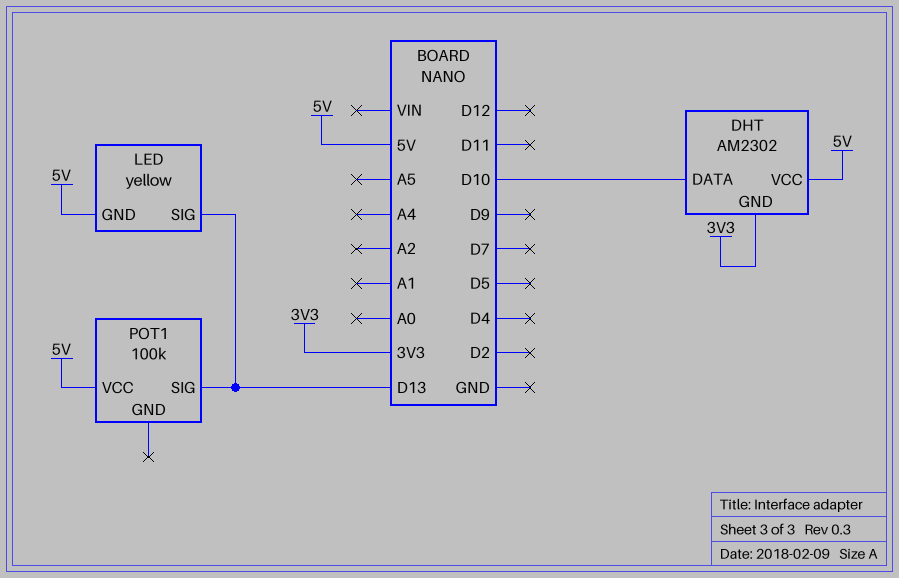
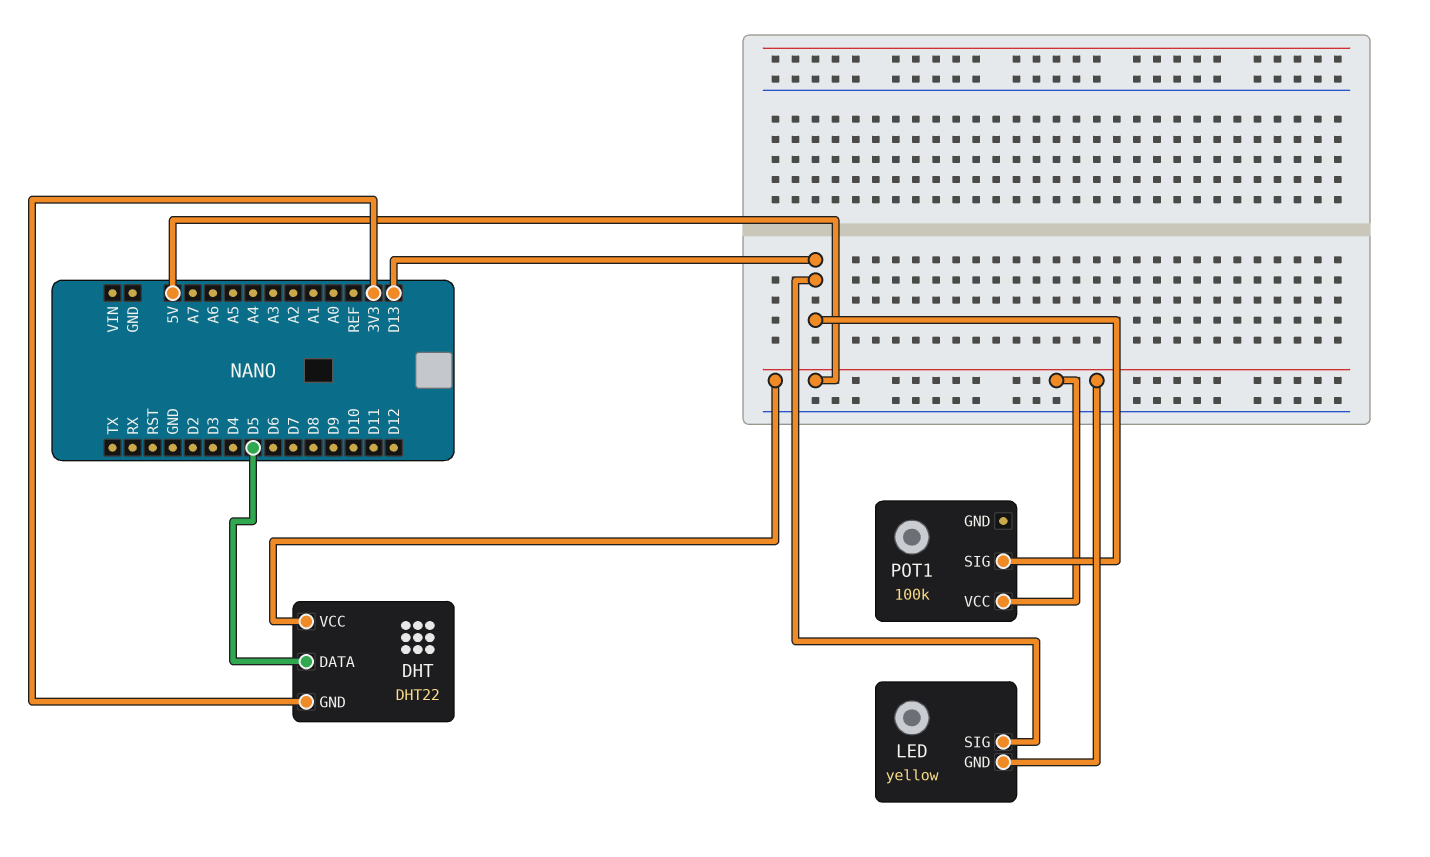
DHT: AM2302 -> DHT22
DHT pin DATA: D10 -> D5

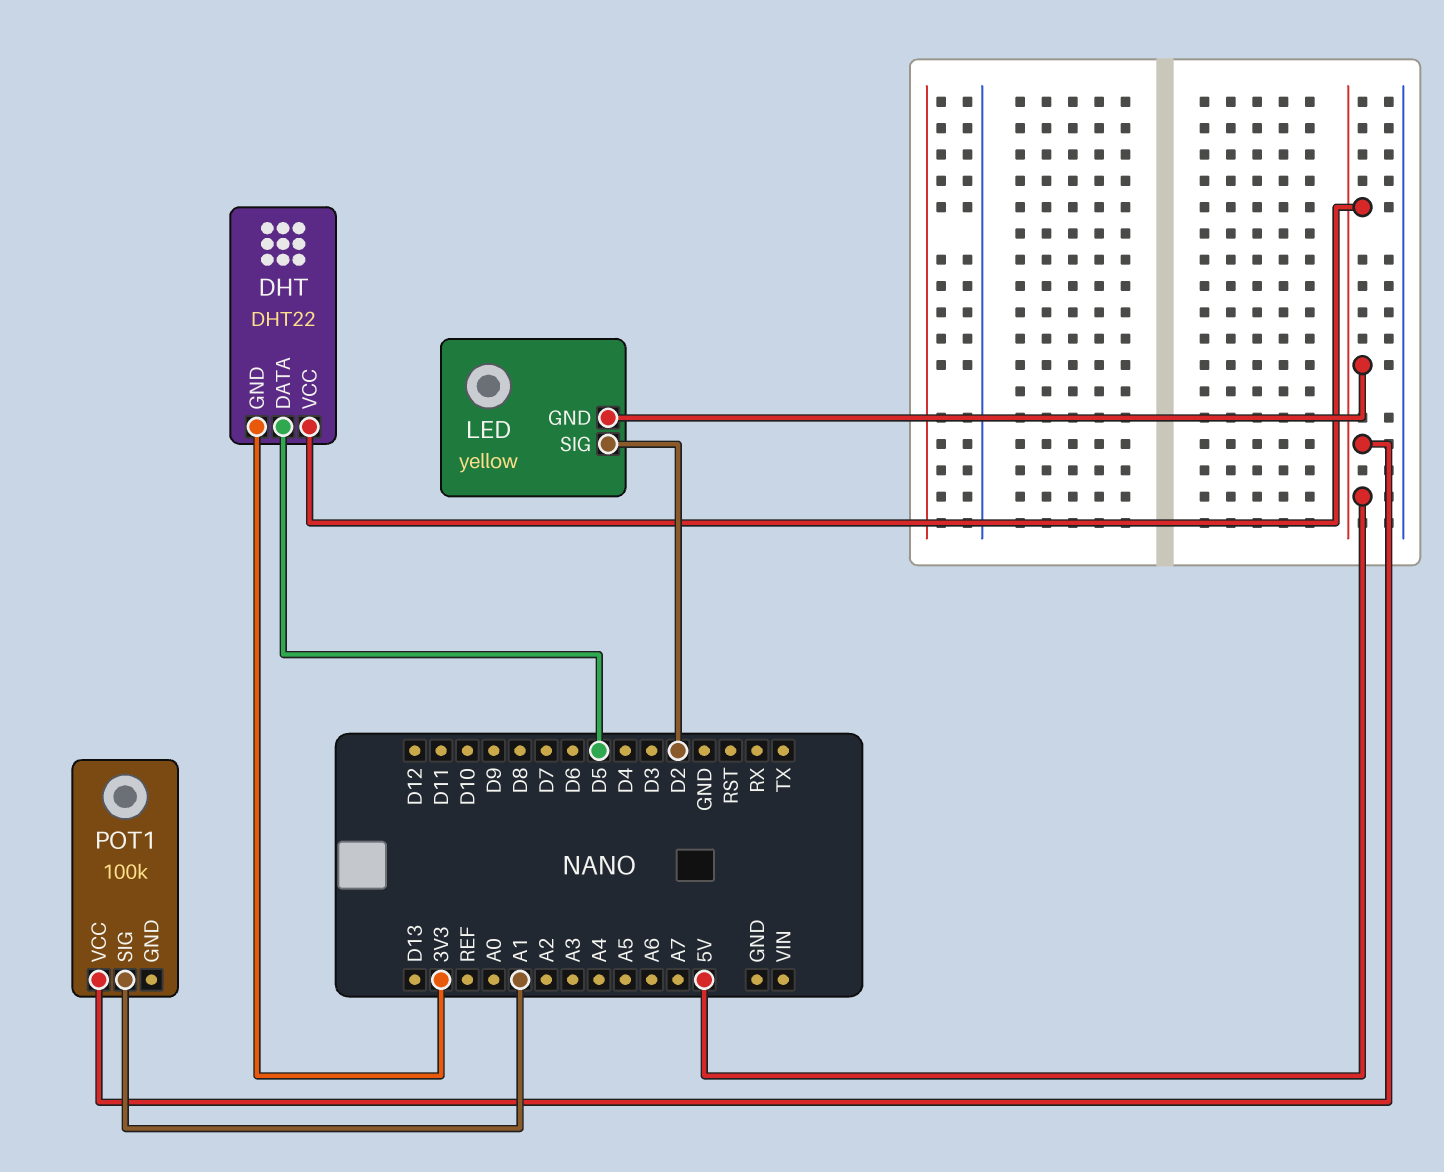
LED pin SIG: D13 -> D2
POT1 pin SIG: D13 -> A1

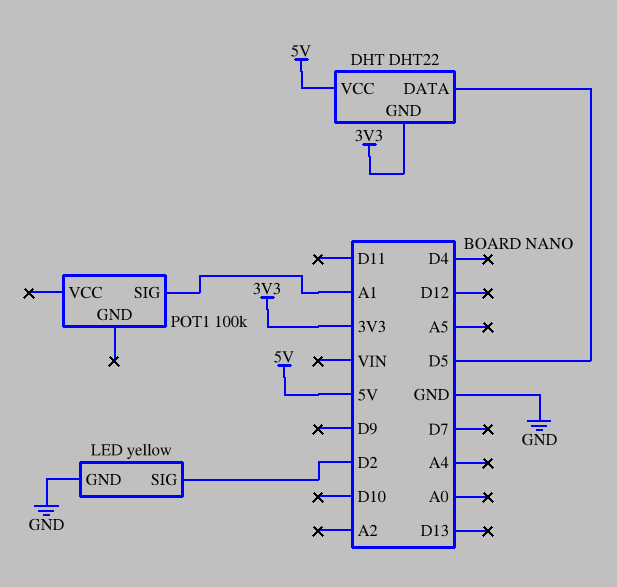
LED pin GND: 5V -> GND
POT1 pin VCC: 5V -> none

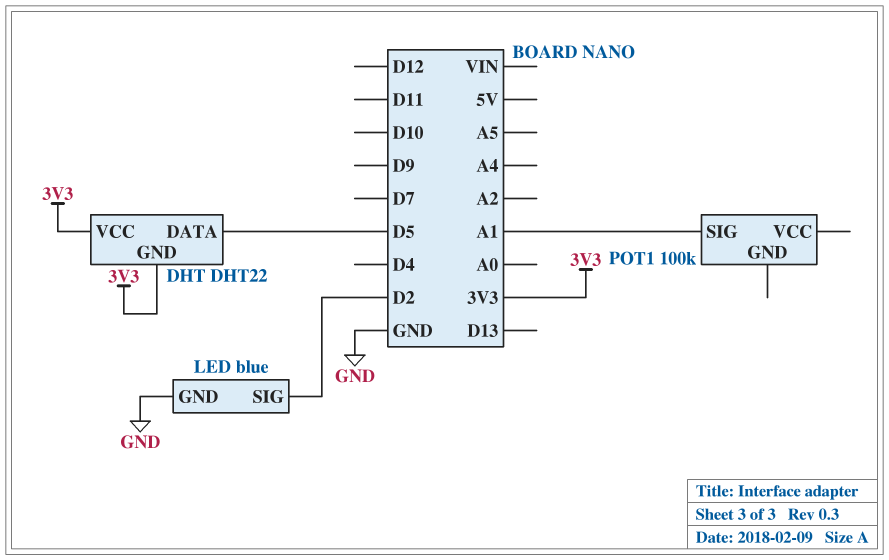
DHT pin VCC: 5V -> 3V3
LED: yellow -> blue

